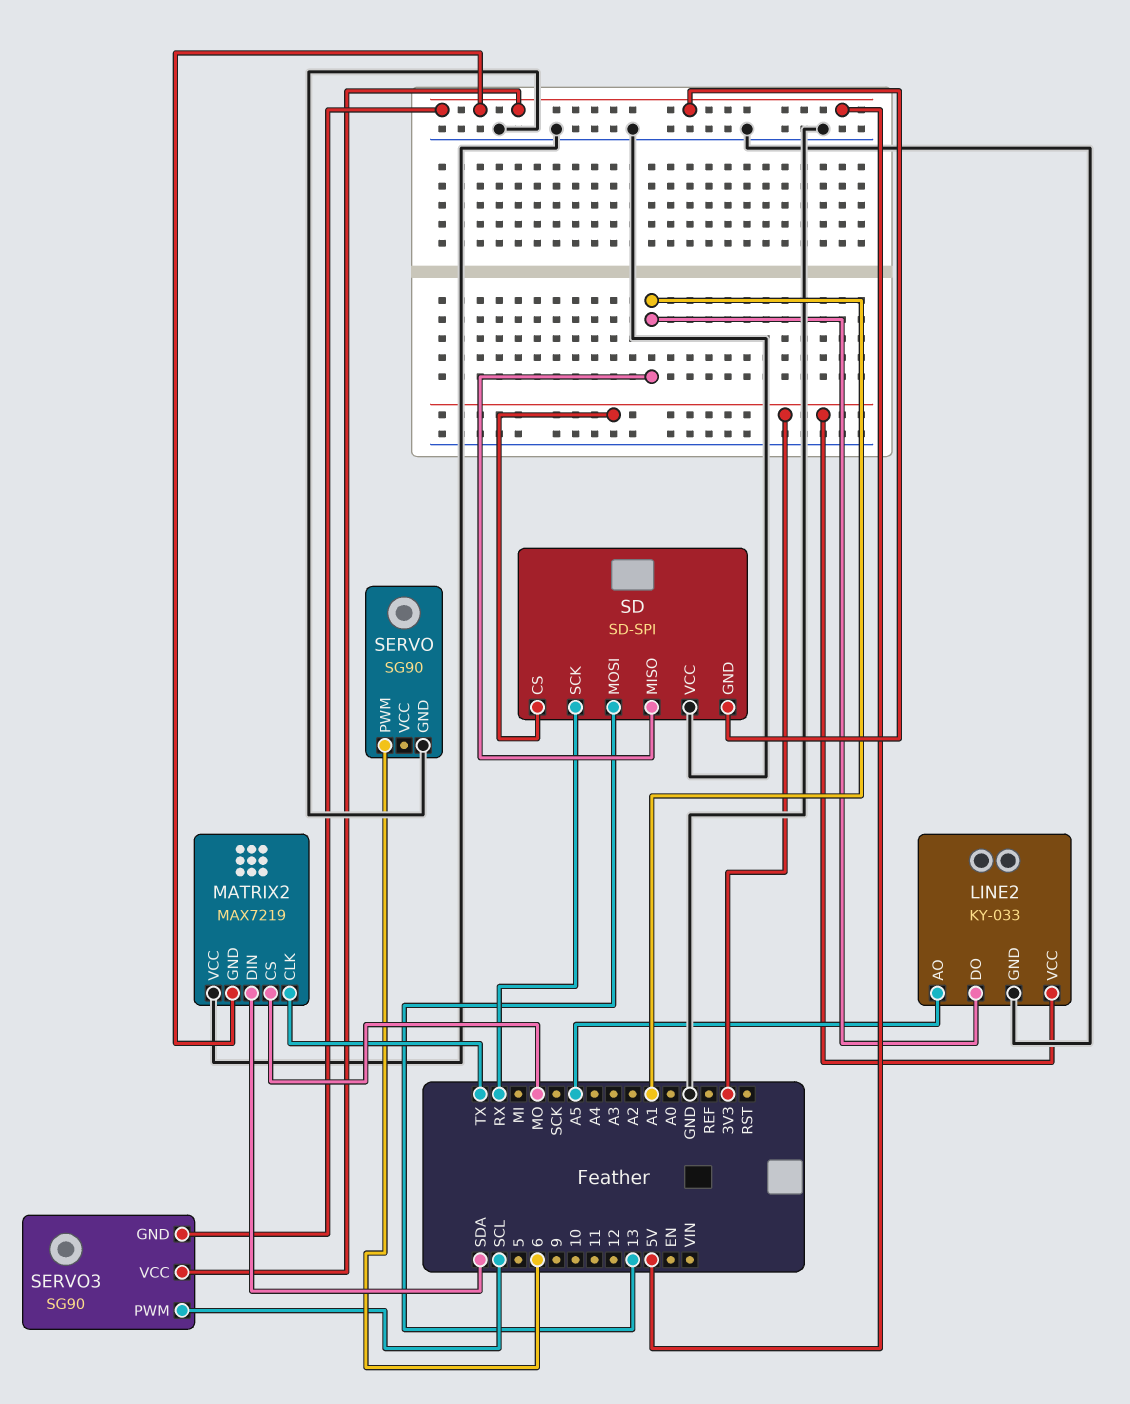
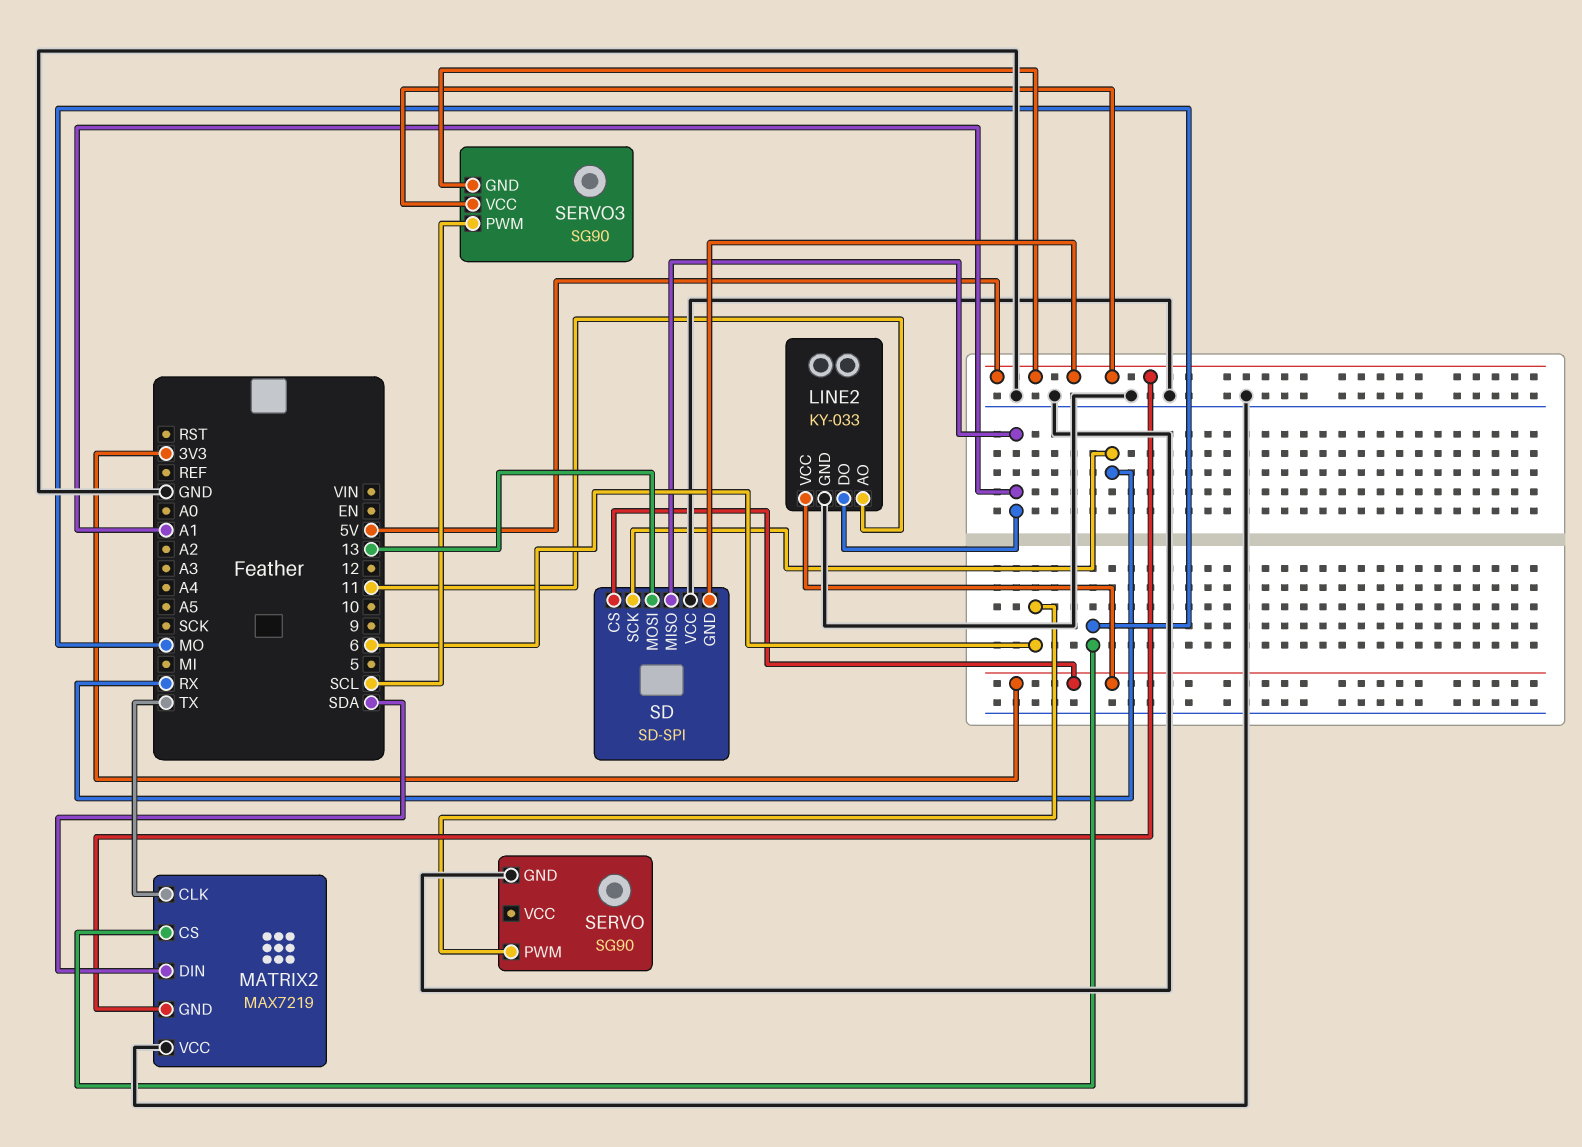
LINE2 pin AO: A5 -> 11

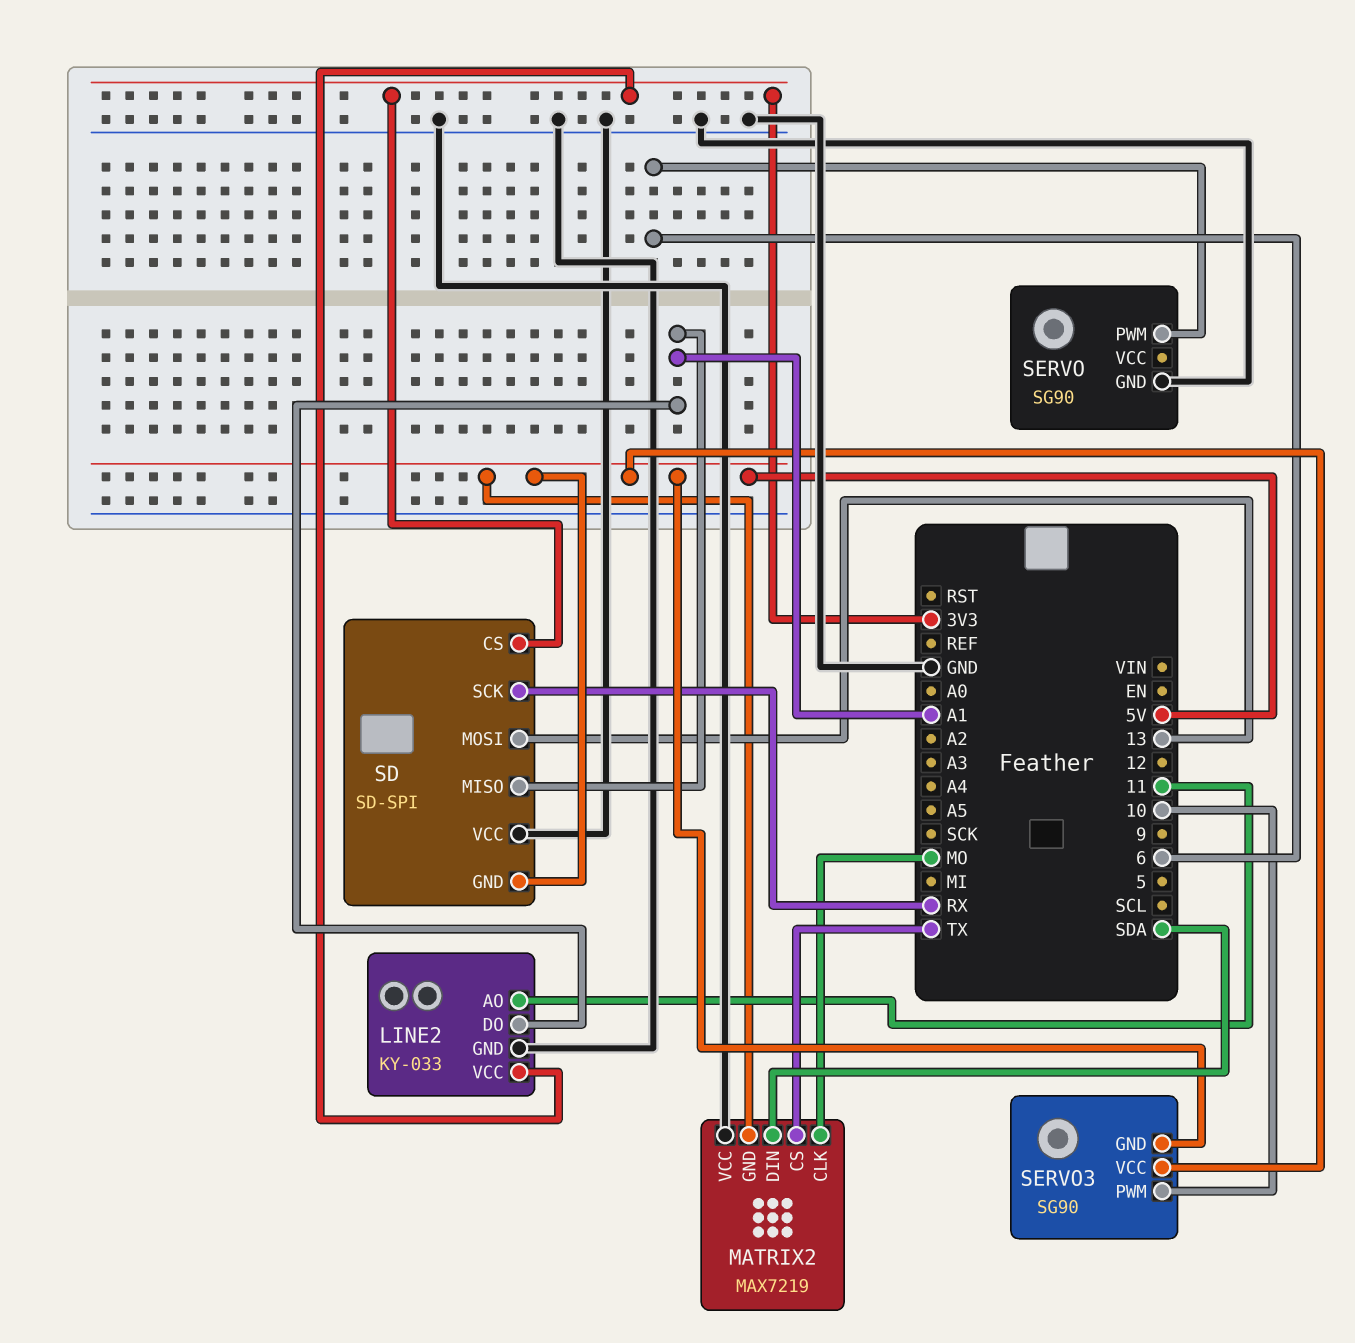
MATRIX2 pin CLK: TX -> MO
MATRIX2 pin CS: MO -> TX
SERVO3 pin PWM: SCL -> 10

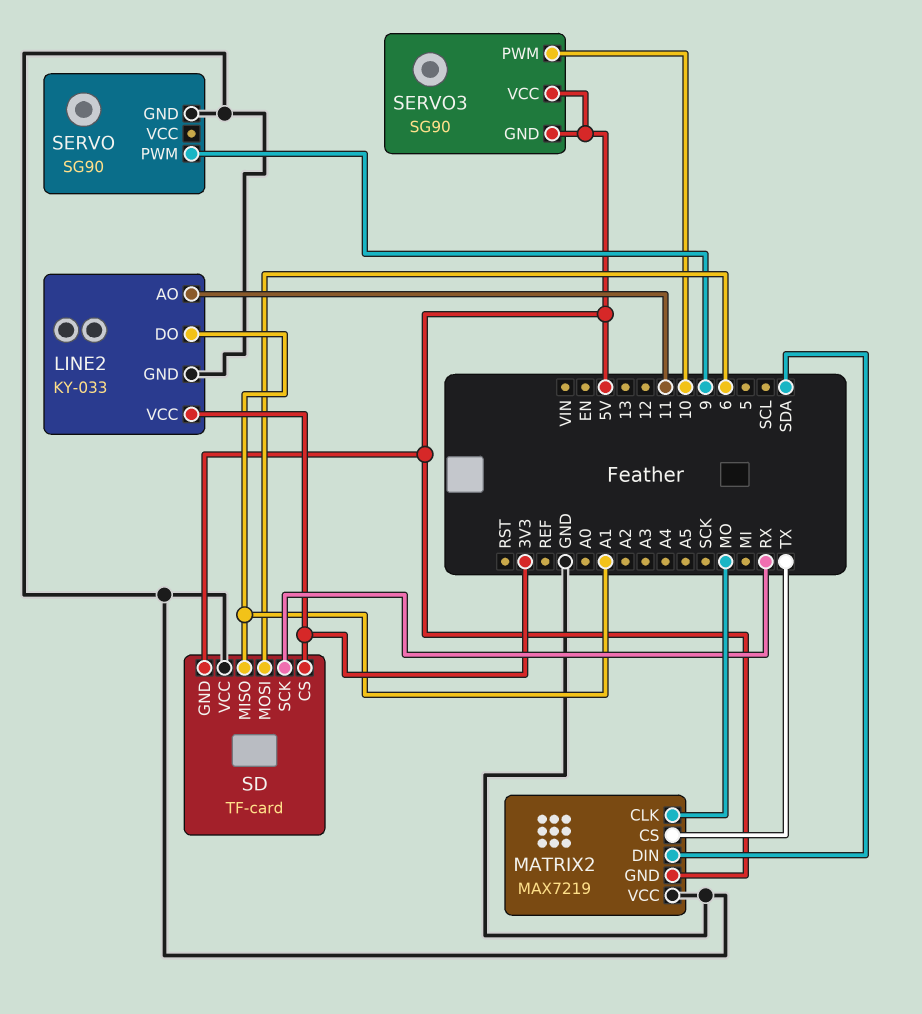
SD: SD-SPI -> TF-card
SD pin MOSI: 13 -> 6
SERVO pin PWM: 6 -> 9

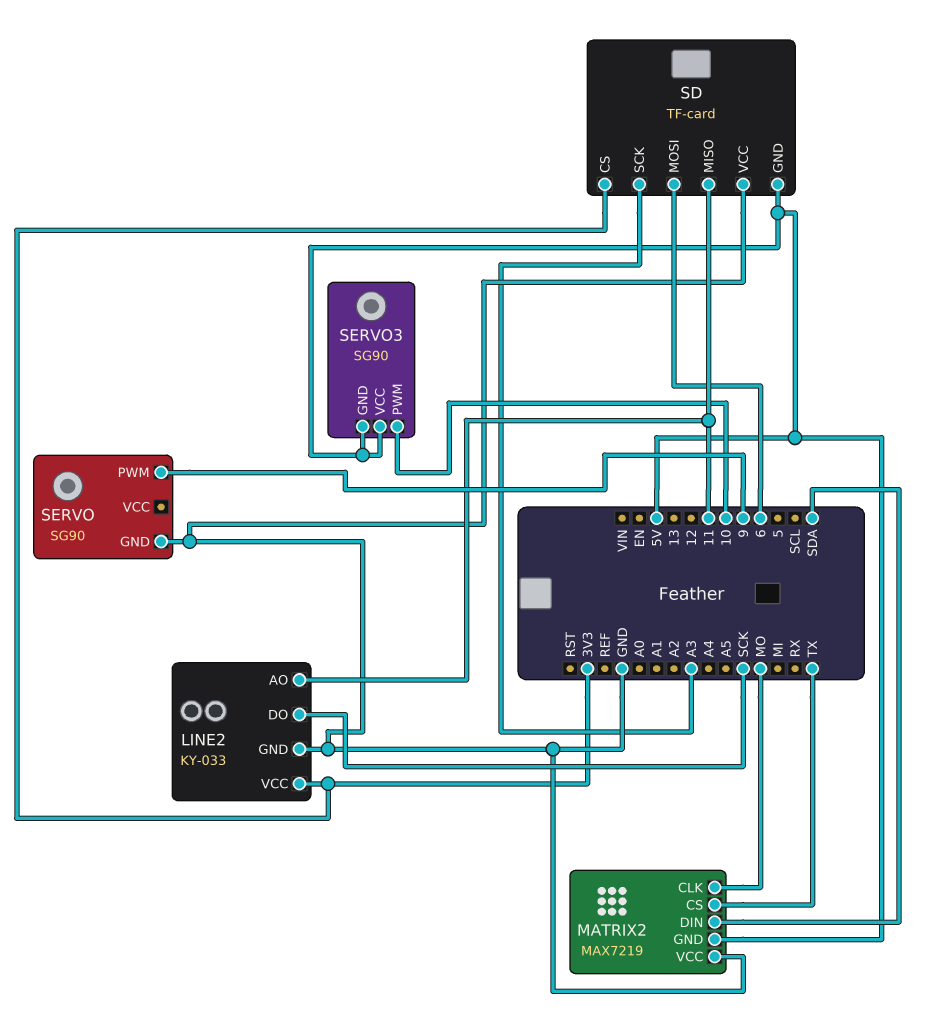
LINE2 pin DO: A1 -> SCK
SD pin MISO: A1 -> 11
SD pin SCK: RX -> A3

